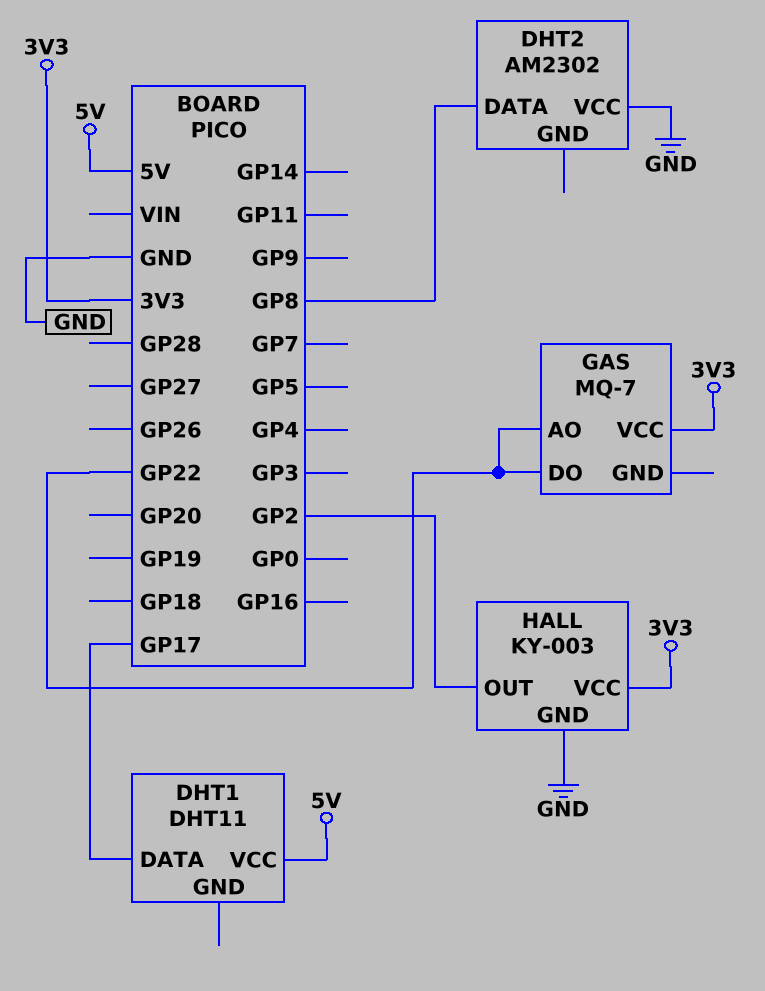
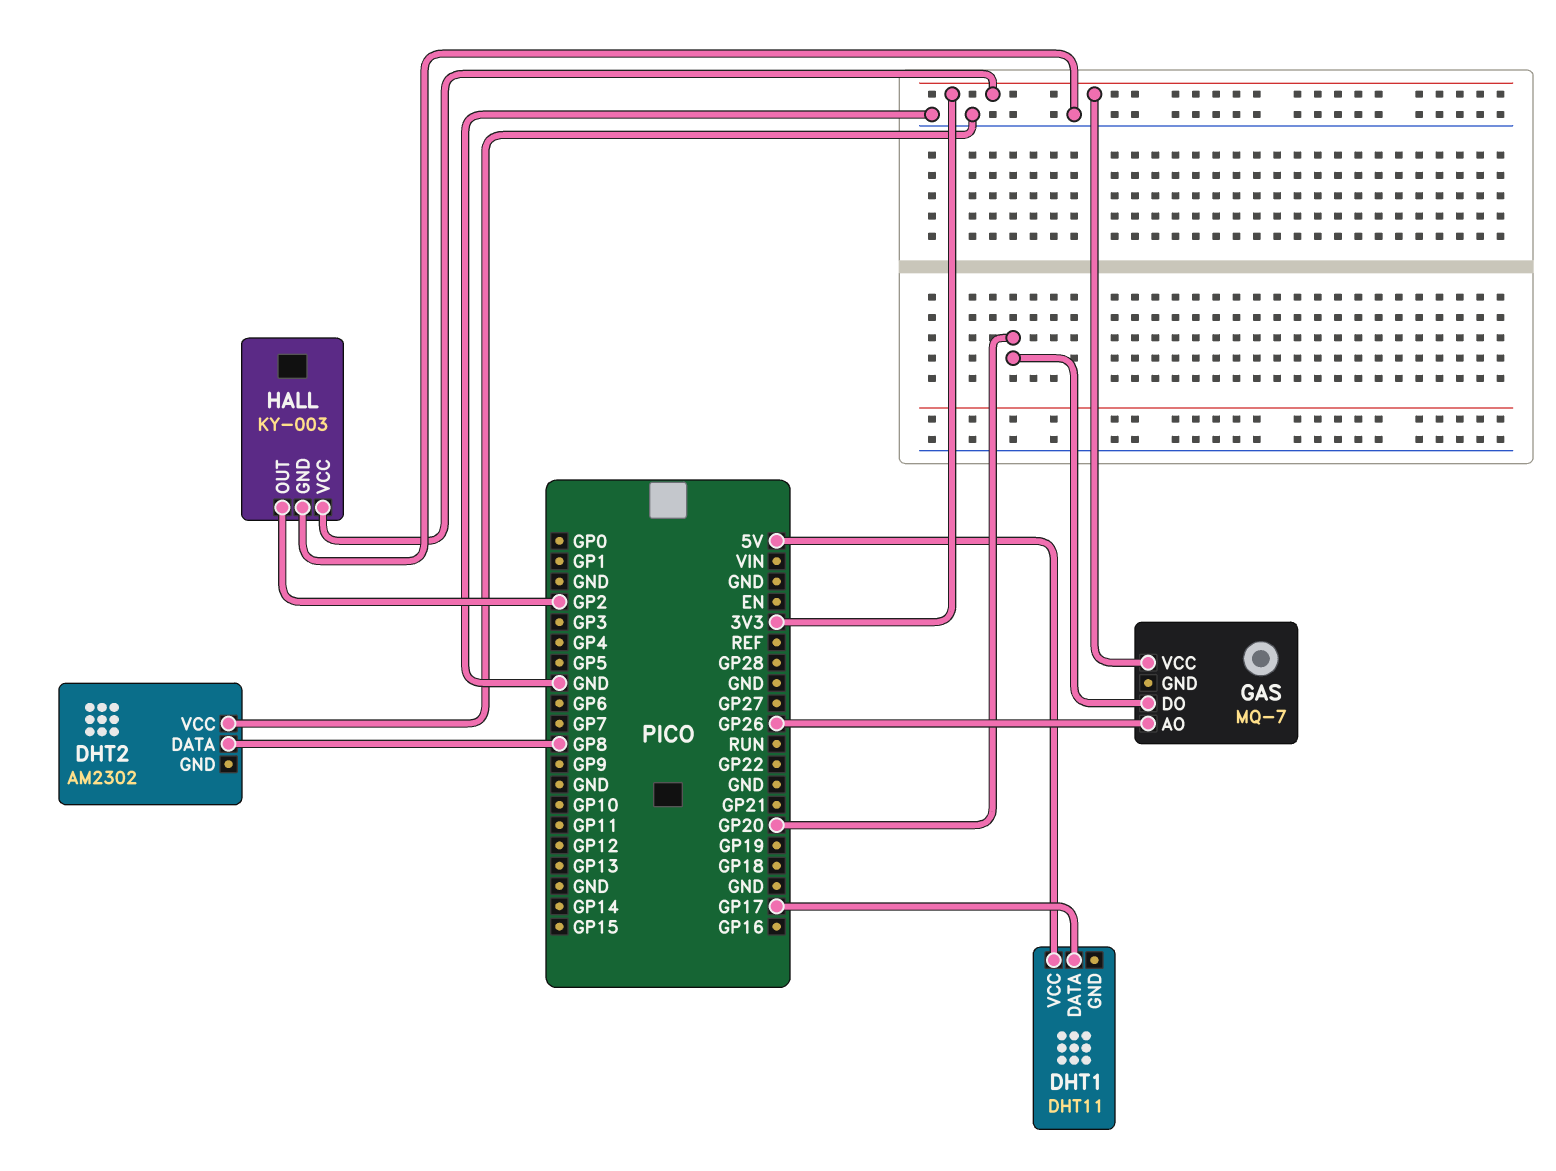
GAS pin AO: GP22 -> GP26
GAS pin DO: GP22 -> GP20

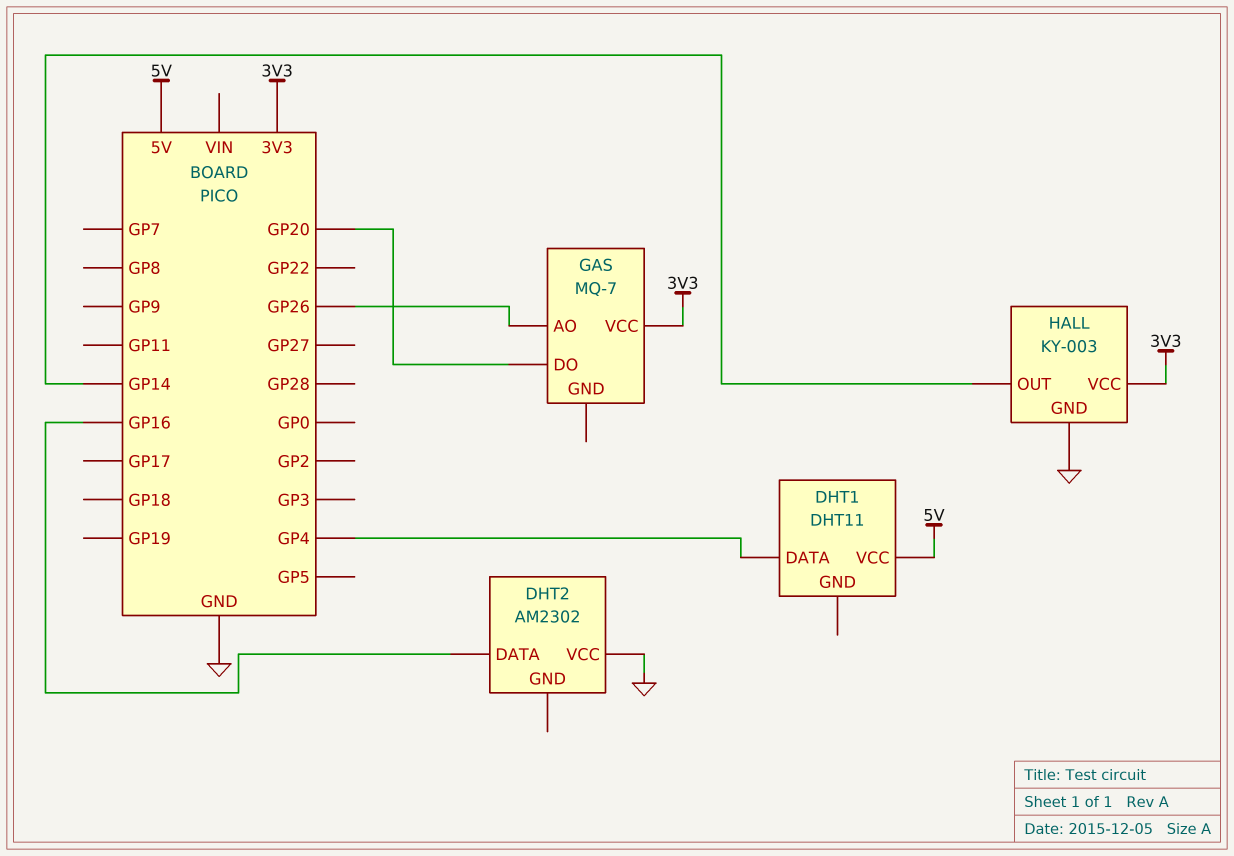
DHT1 pin DATA: GP17 -> GP4
DHT2 pin DATA: GP8 -> GP16
HALL pin OUT: GP2 -> GP14

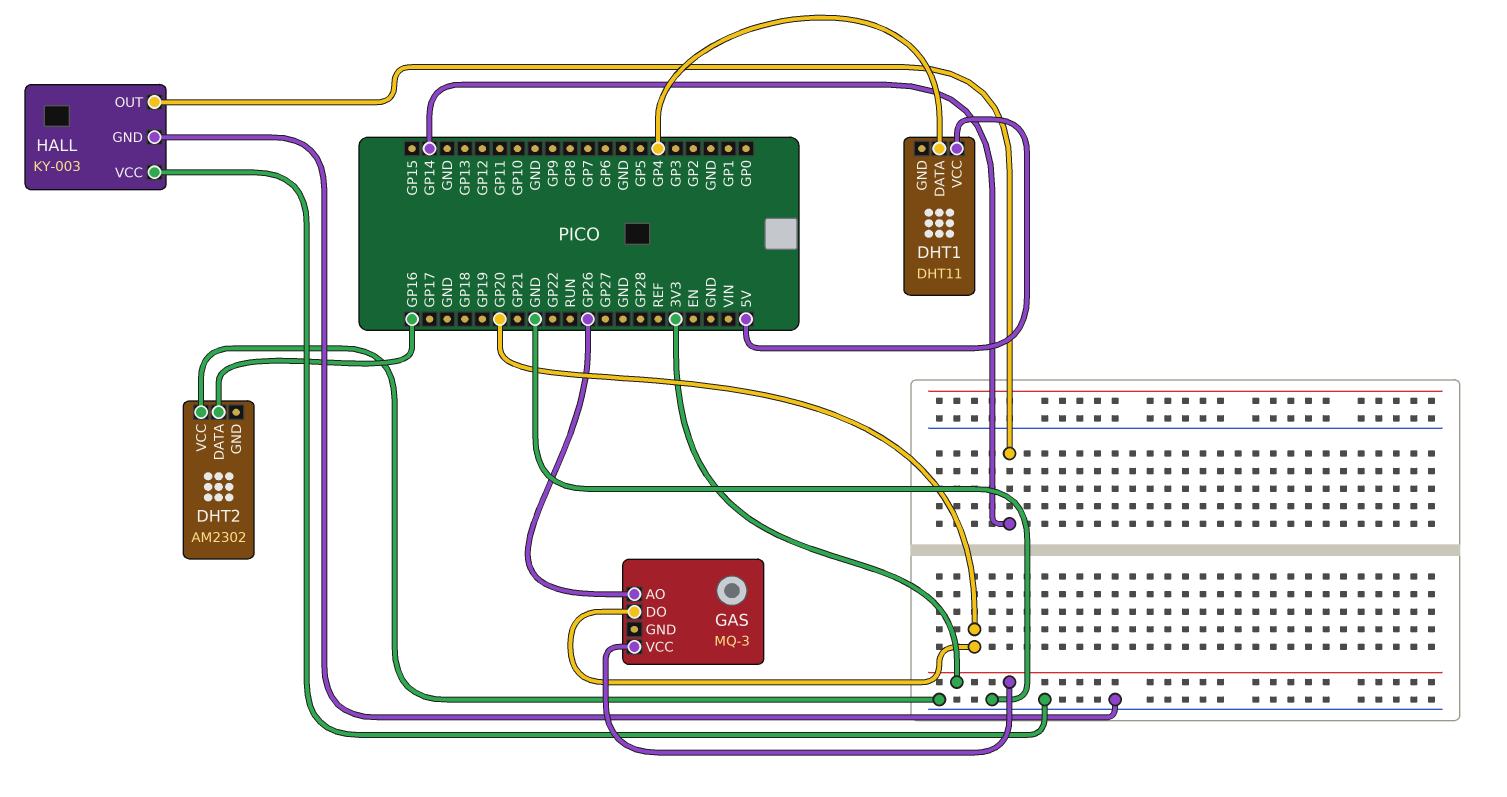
GAS: MQ-7 -> MQ-3
HALL pin VCC: 3V3 -> GND

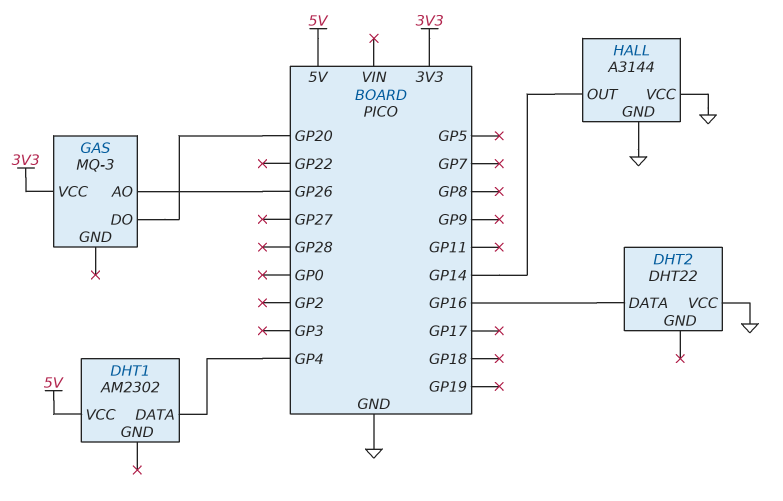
DHT1: DHT11 -> AM2302
DHT2: AM2302 -> DHT22
HALL: KY-003 -> A3144

